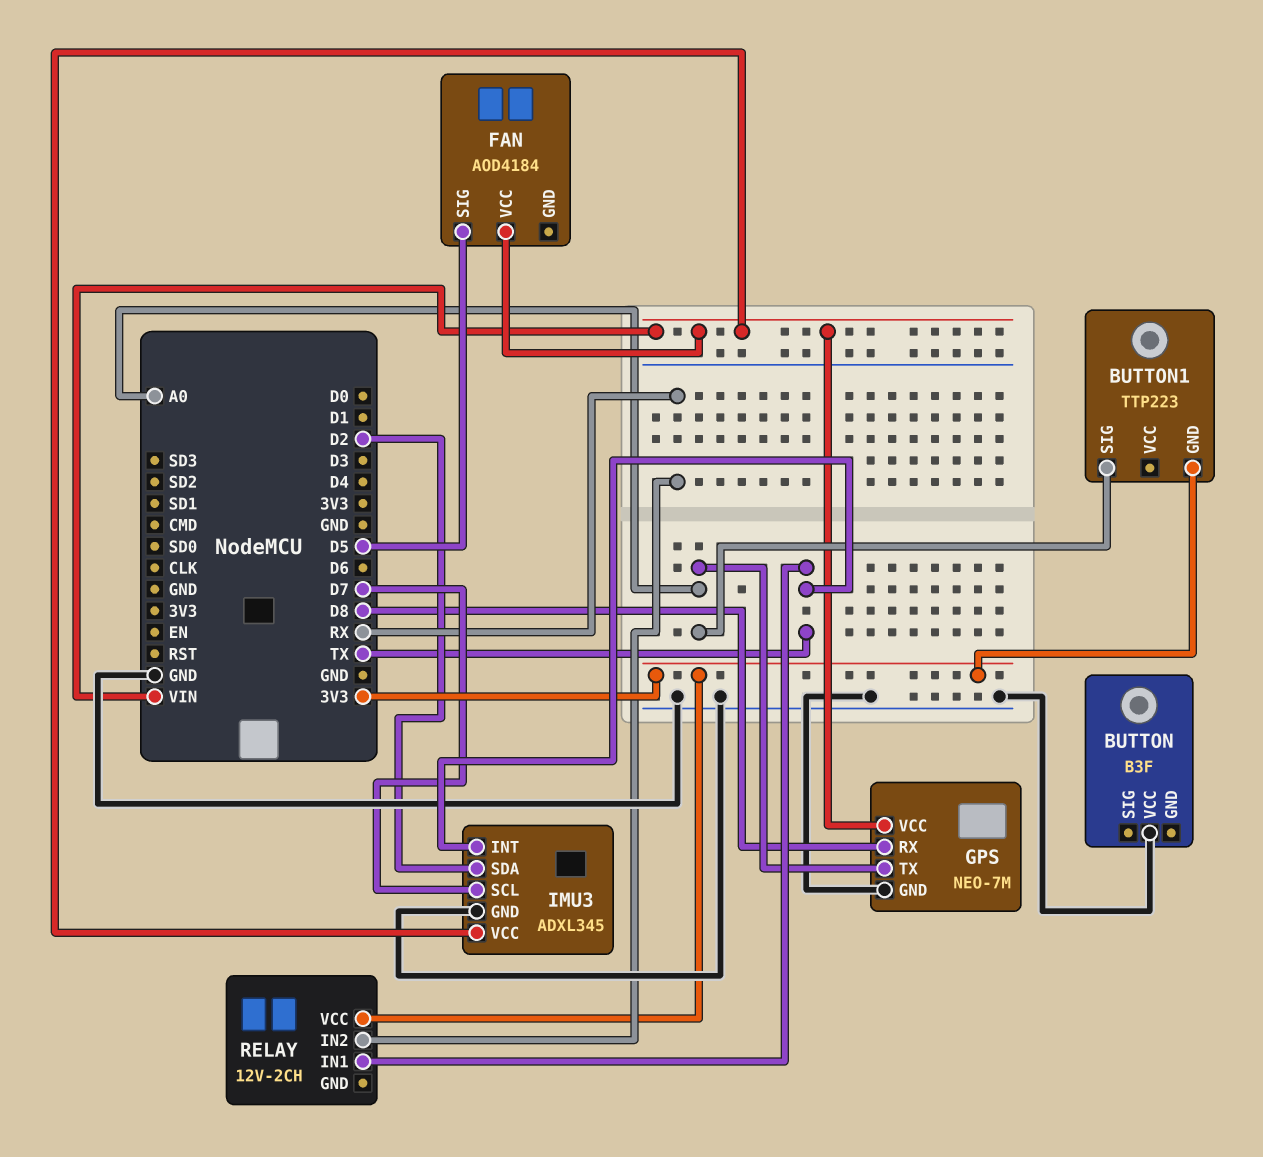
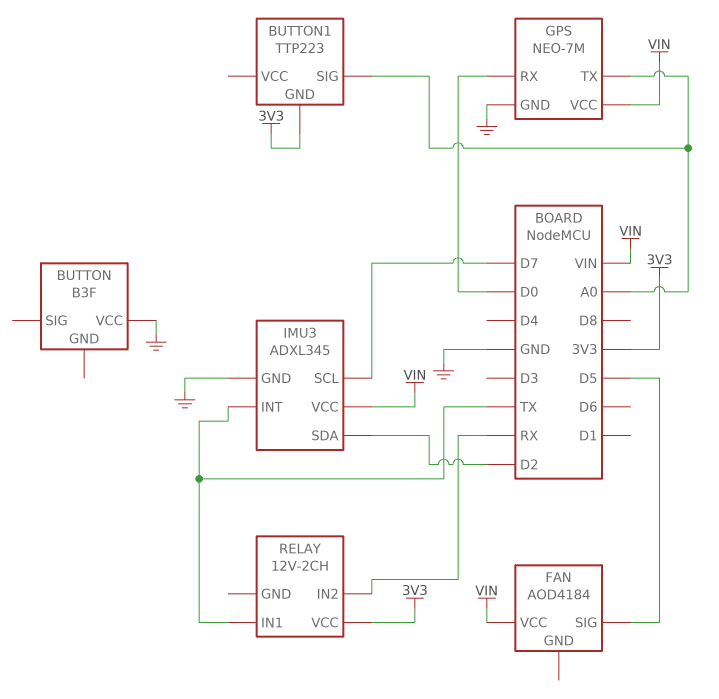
GPS pin RX: D8 -> D0

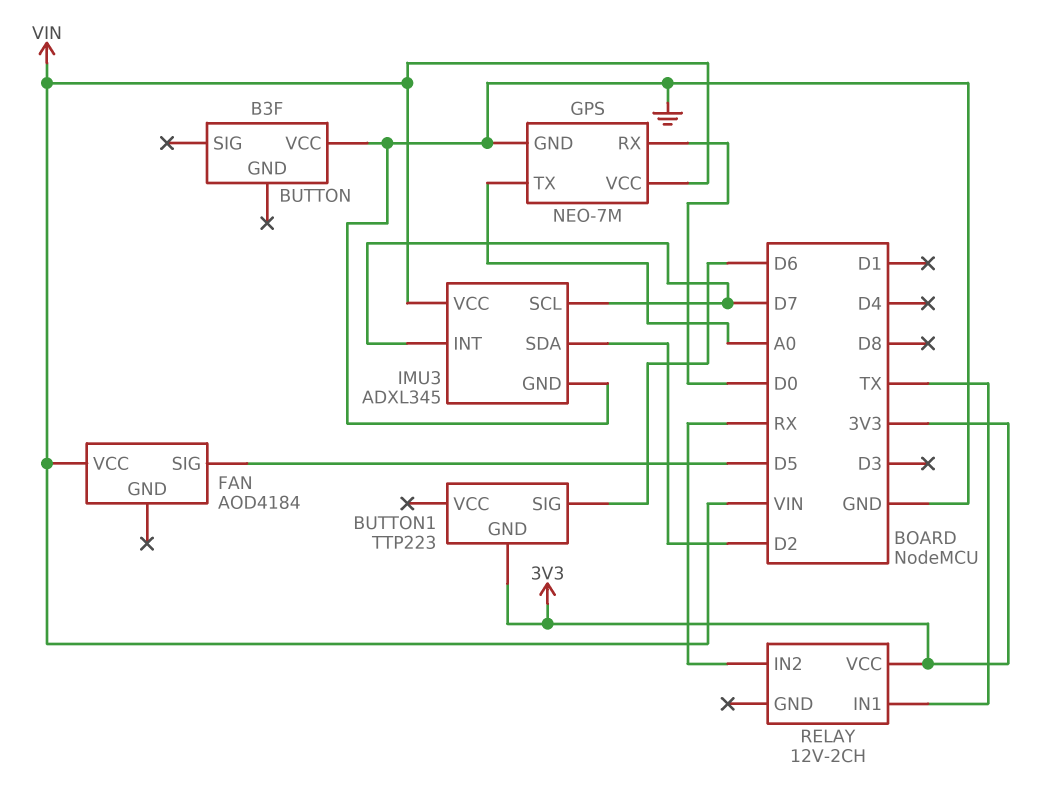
BUTTON1 pin SIG: A0 -> D6
IMU3 pin INT: TX -> D7

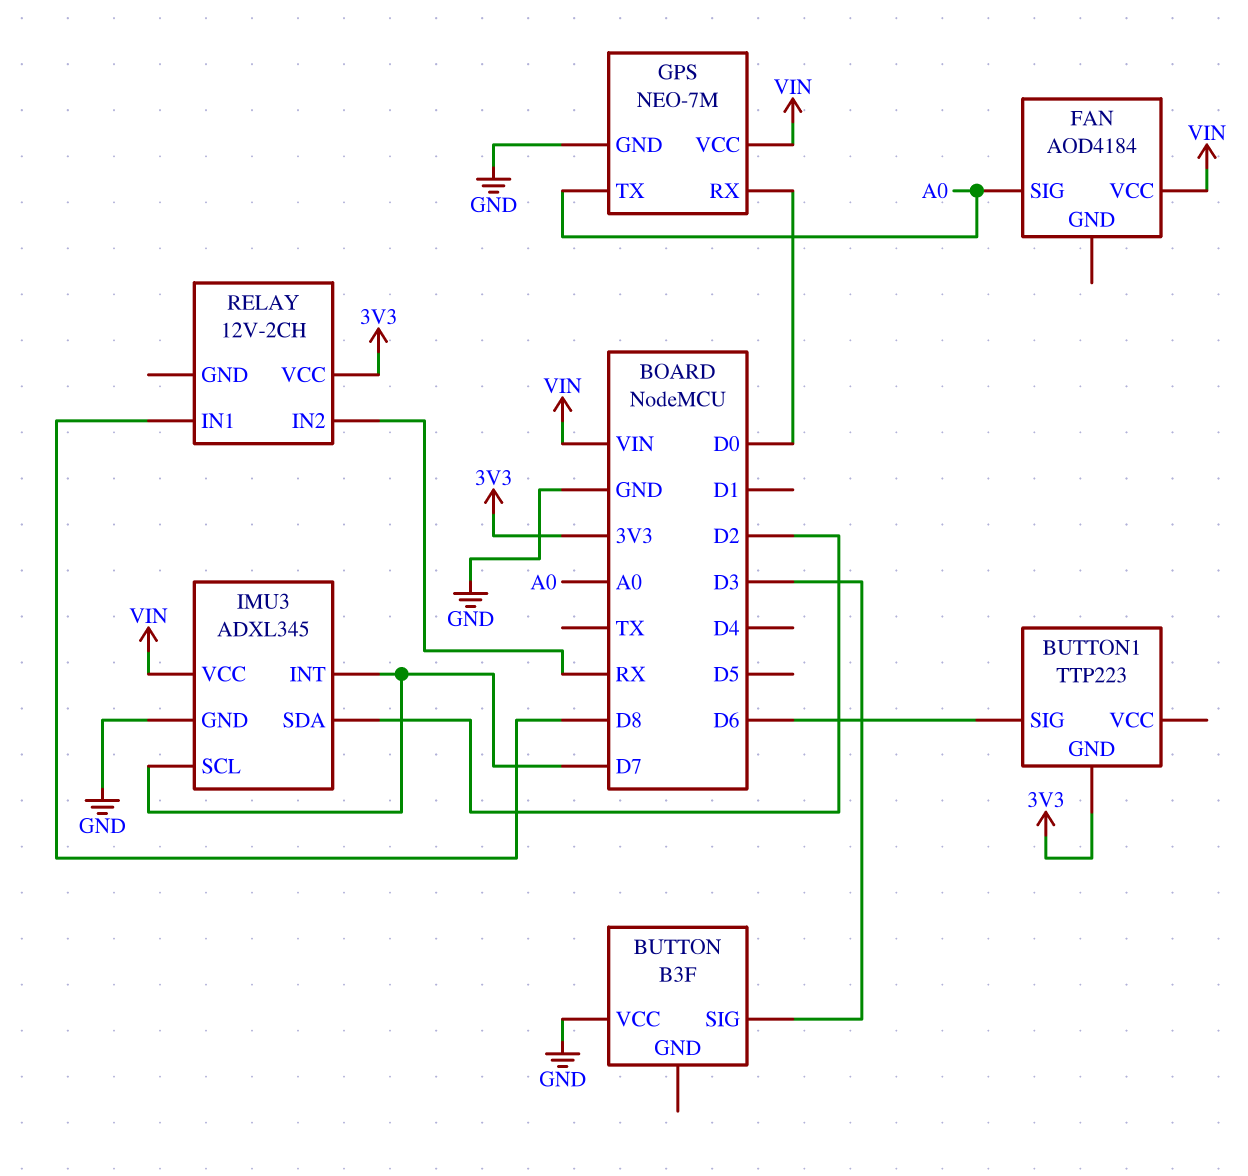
BUTTON pin SIG: none -> D3
FAN pin SIG: D5 -> A0
RELAY pin IN1: TX -> D8

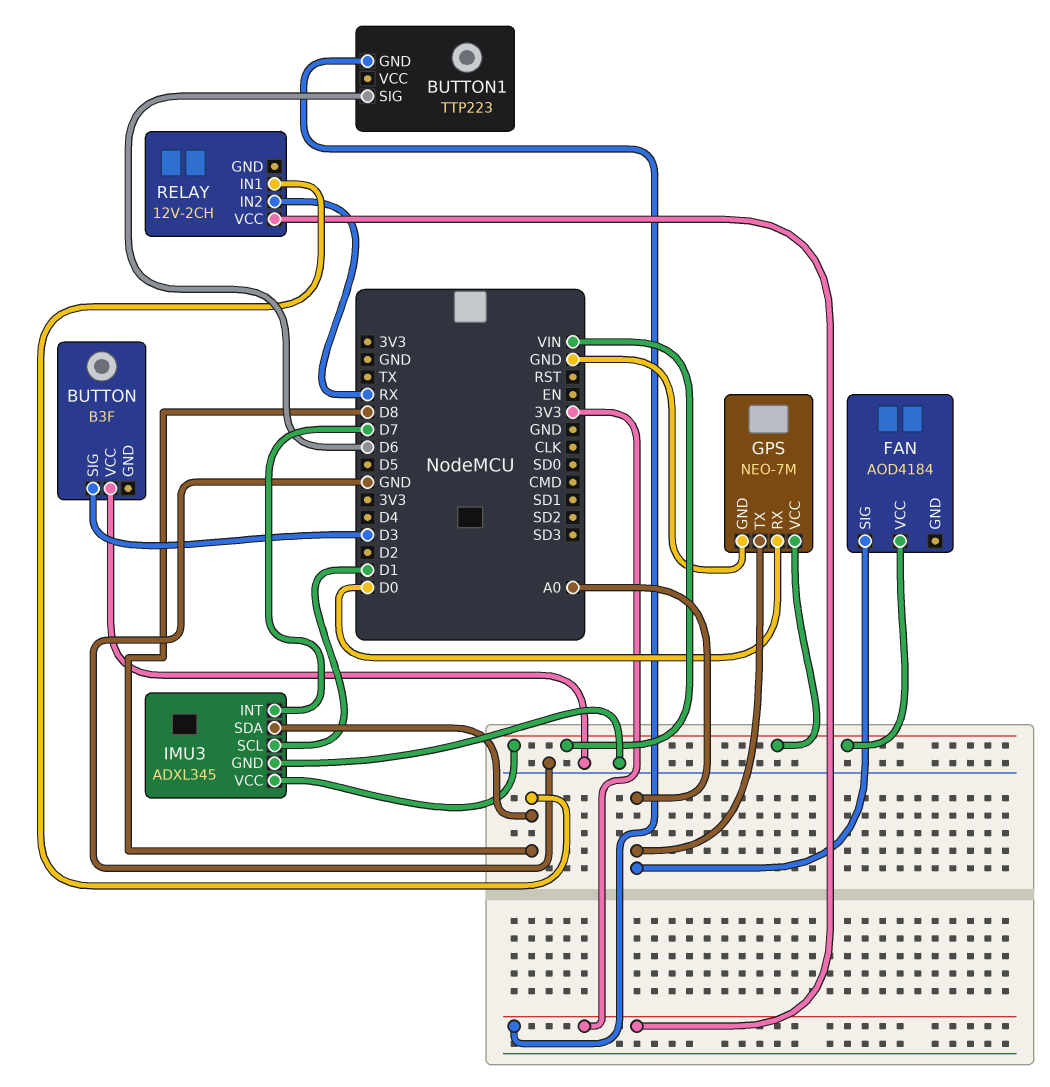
IMU3 pin SCL: D7 -> D1
IMU3 pin SDA: D2 -> D8

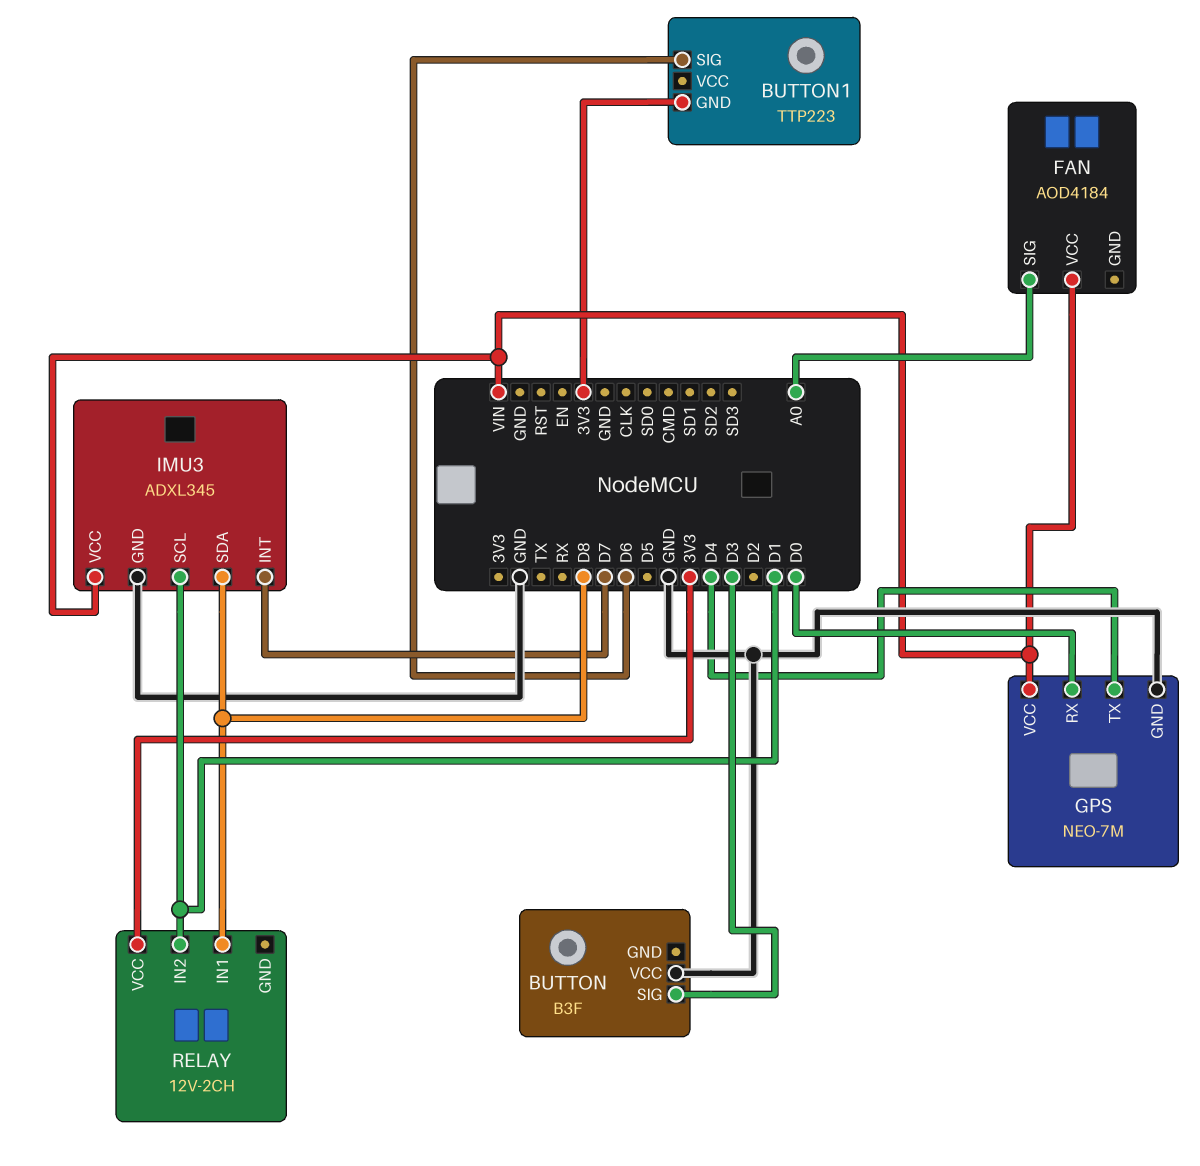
GPS pin TX: A0 -> D4
RELAY pin IN2: RX -> D1

